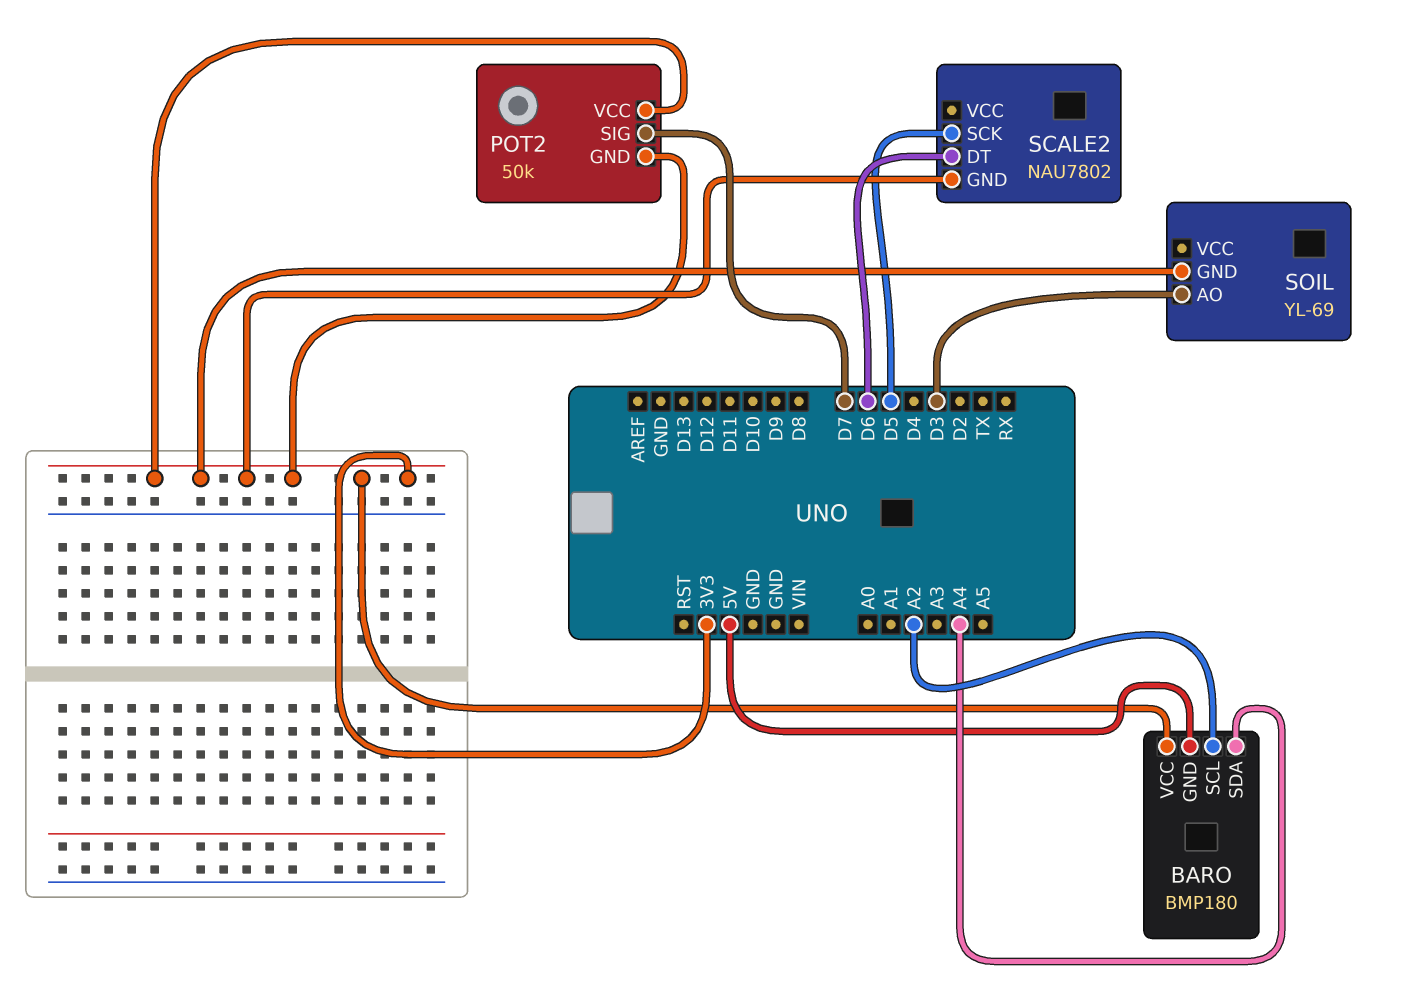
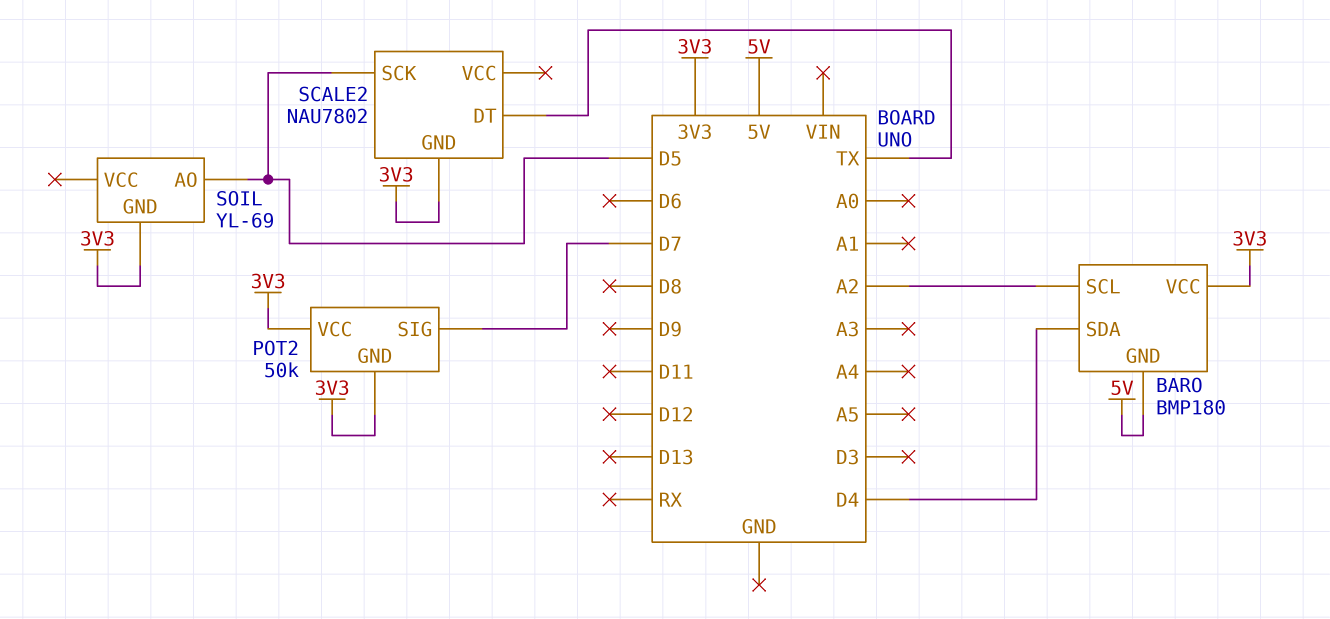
BARO pin SDA: A4 -> D4
SCALE2 pin DT: D6 -> TX
SOIL pin AO: D3 -> D5

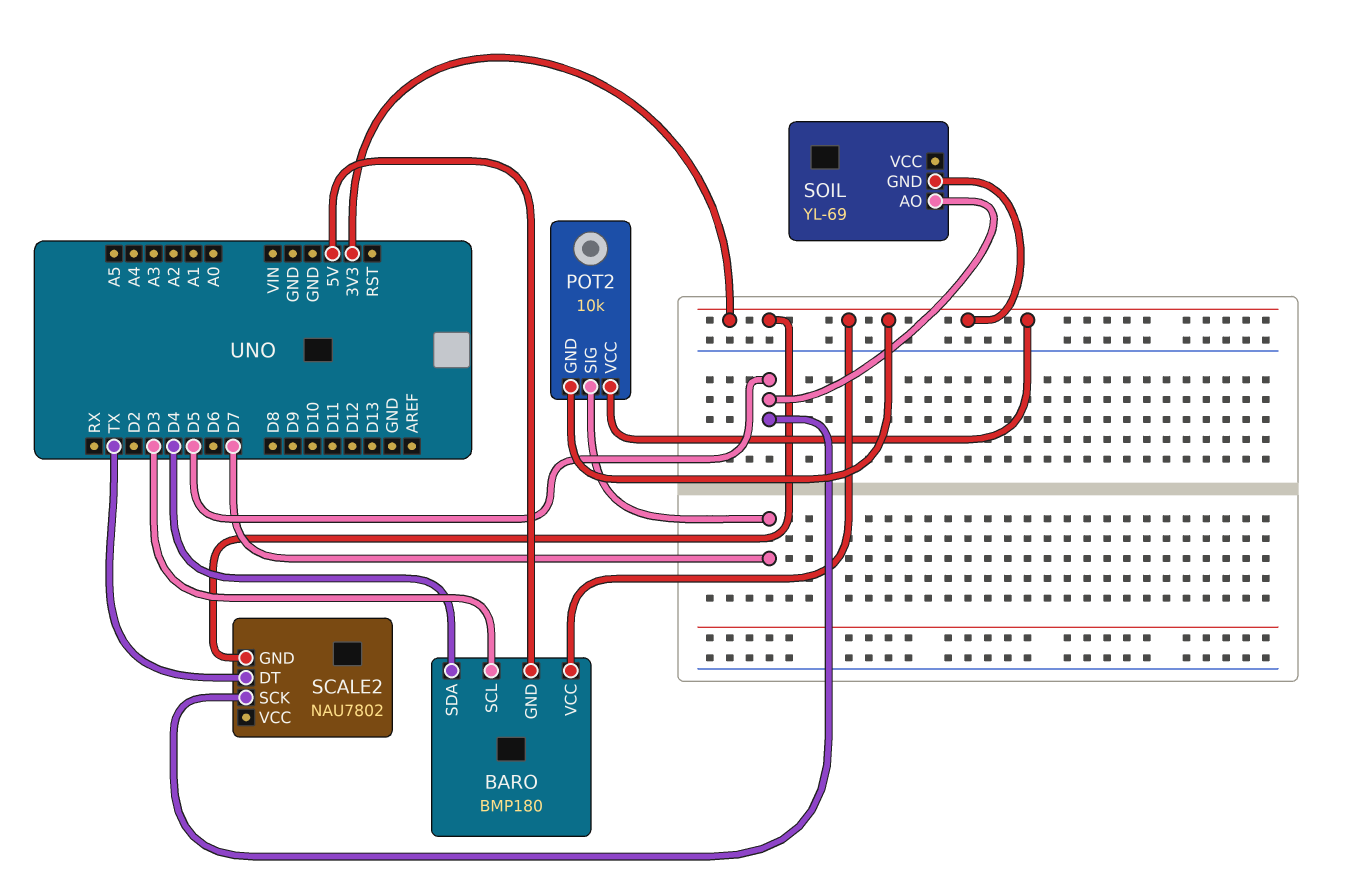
BARO pin SCL: A2 -> D3
POT2: 50k -> 10k

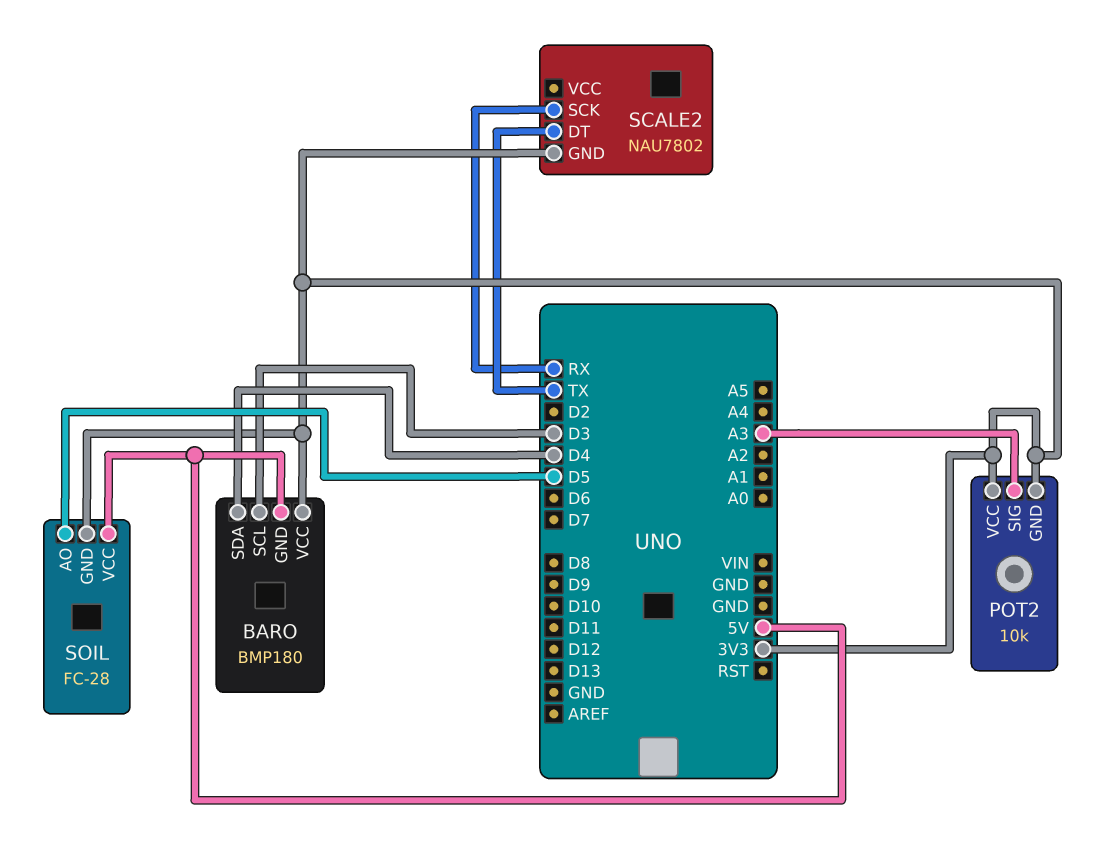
POT2 pin SIG: D7 -> A3
SCALE2 pin SCK: D5 -> RX
SOIL: YL-69 -> FC-28
SOIL pin VCC: none -> 5V

